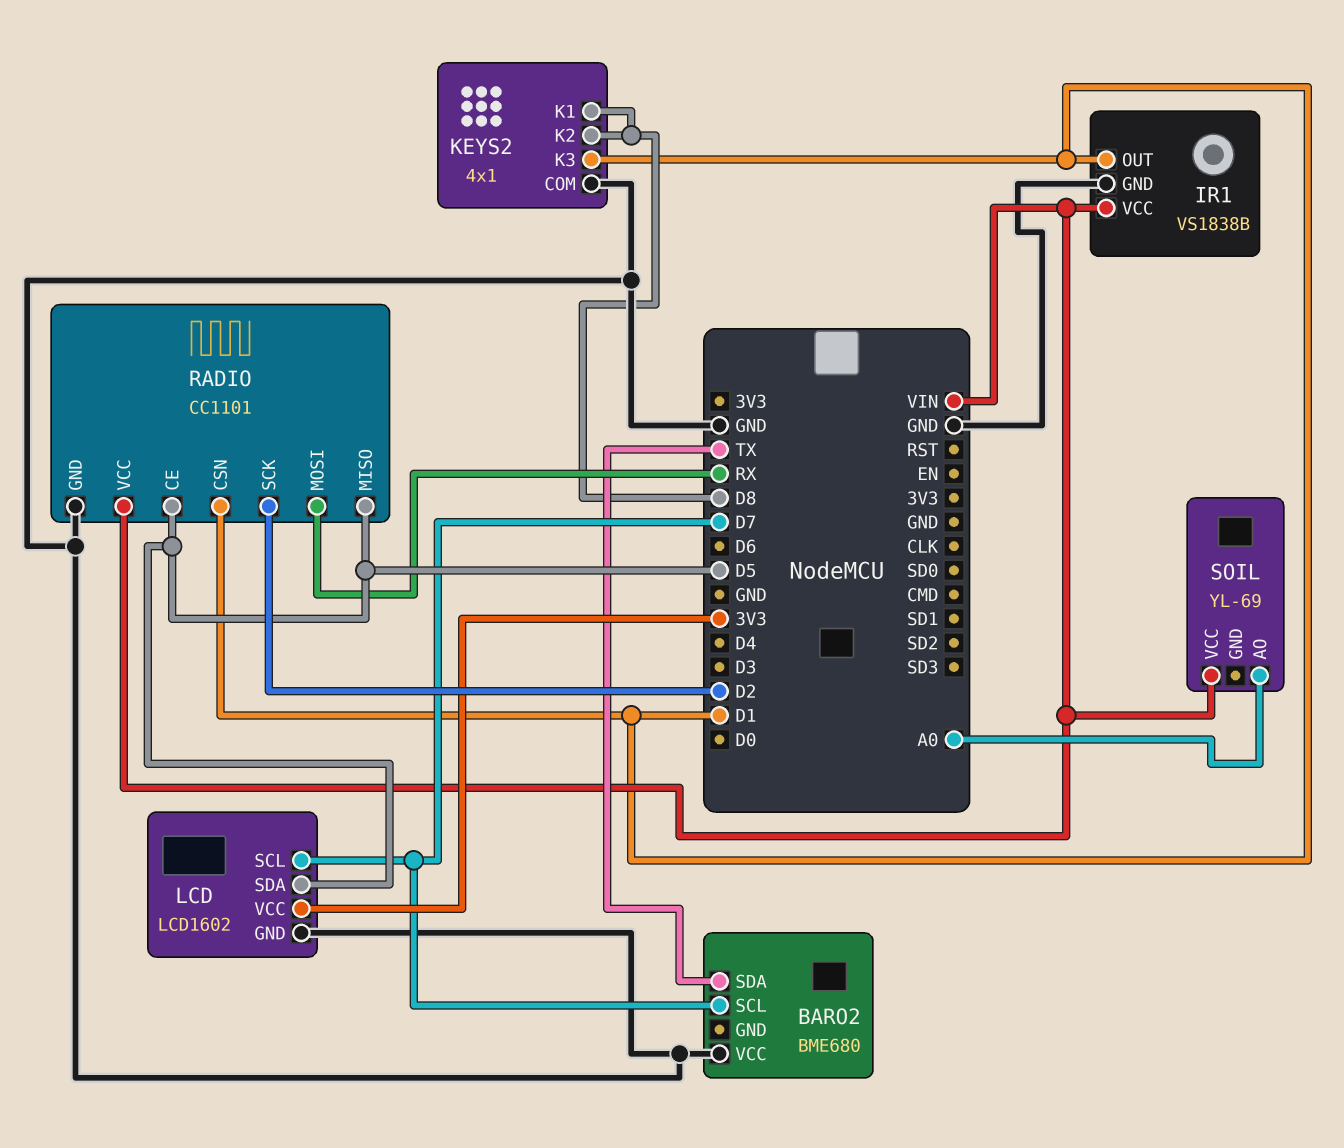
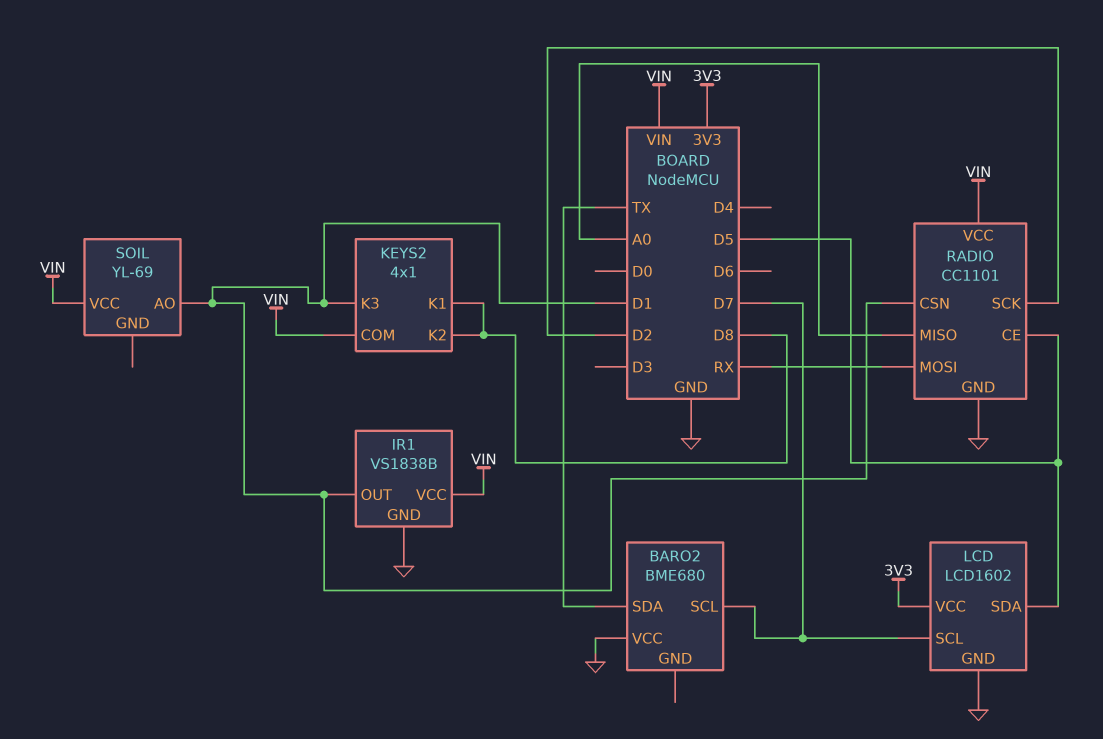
KEYS2 pin COM: GND -> VIN
RADIO pin MISO: D5 -> A0
SOIL pin AO: A0 -> D1

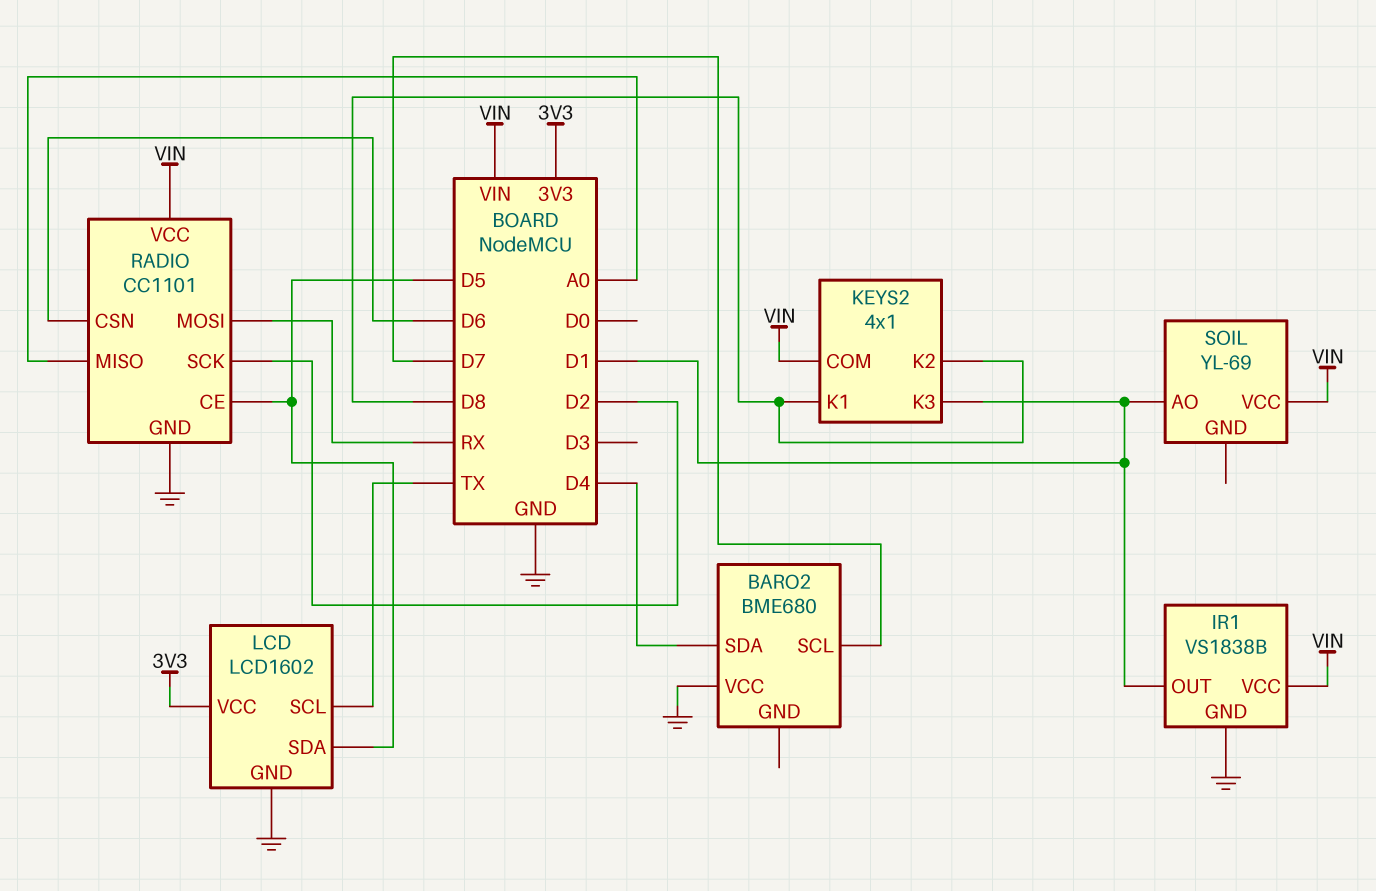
BARO2 pin SDA: TX -> D4
LCD pin SCL: D7 -> TX
RADIO pin CSN: D1 -> D6

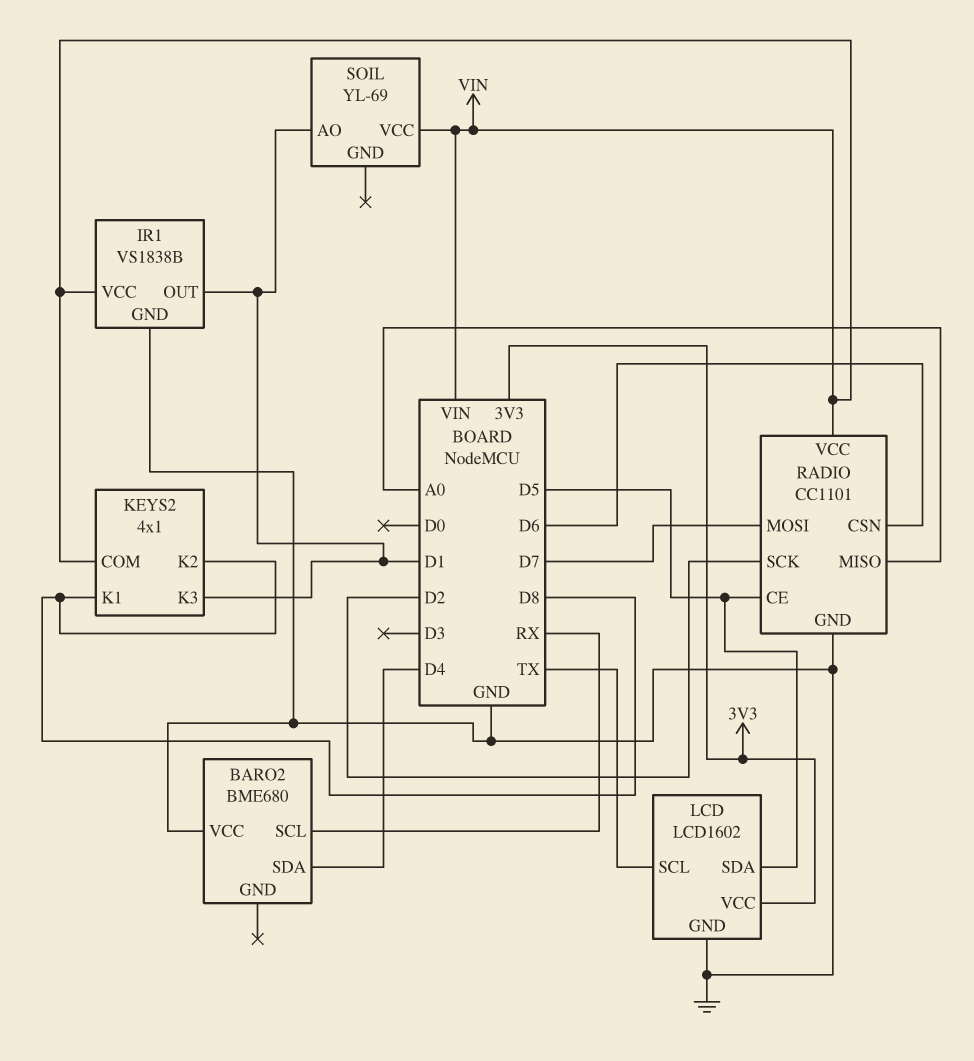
BARO2 pin SCL: D7 -> RX
RADIO pin MOSI: RX -> D7

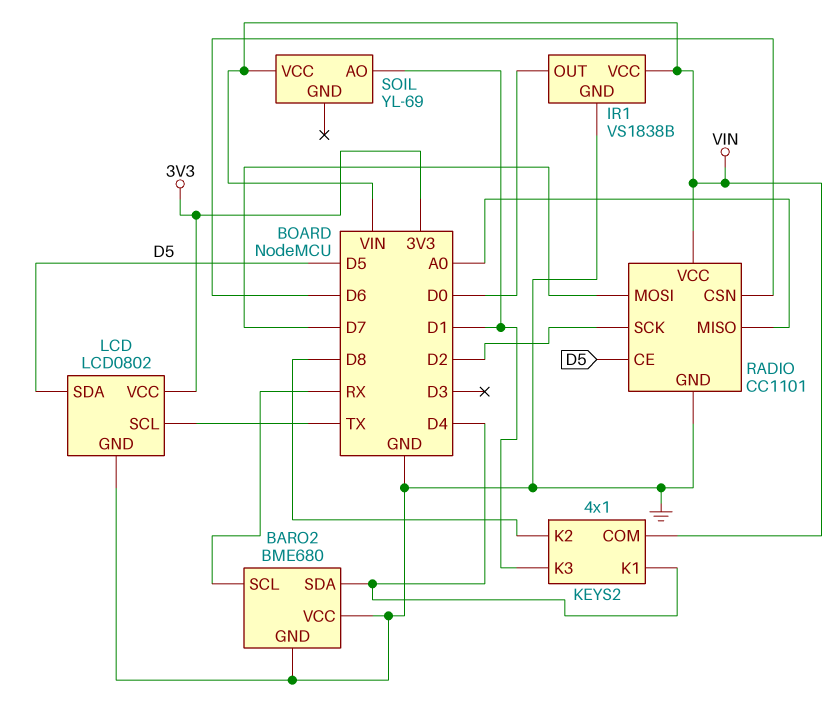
BARO2 pin GND: none -> GND
IR1 pin OUT: D1 -> D0
KEYS2 pin K1: D8 -> D4
LCD: LCD1602 -> LCD0802

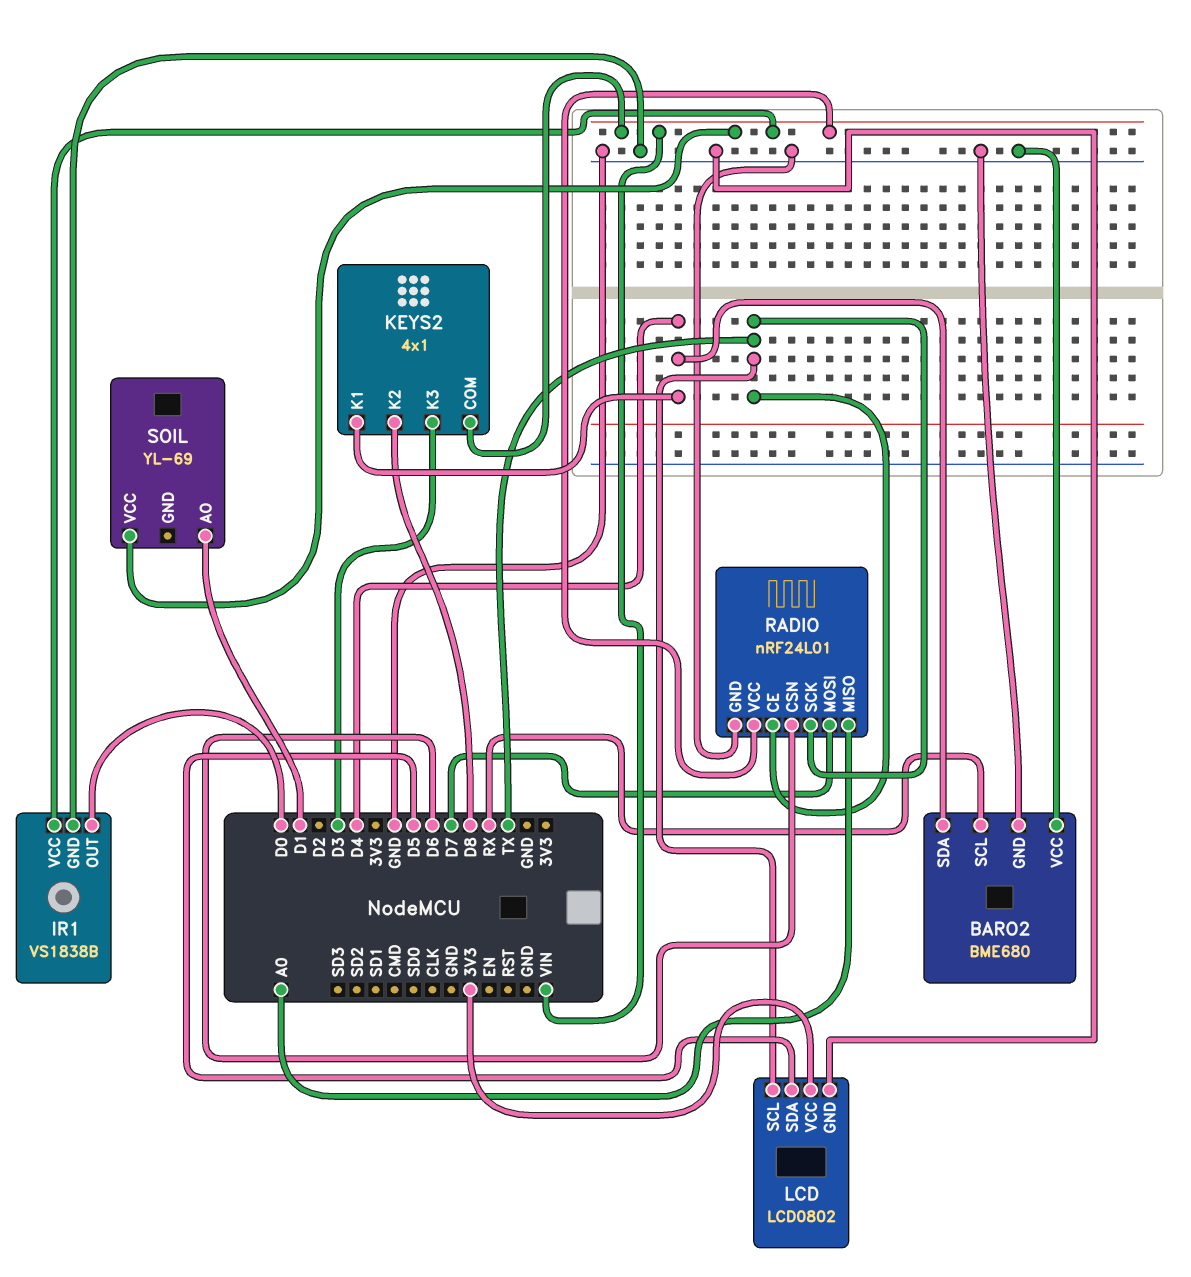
KEYS2 pin K3: D1 -> D3
RADIO: CC1101 -> nRF24L01
RADIO pin CE: D5 -> TX
RADIO pin SCK: D2 -> TX

